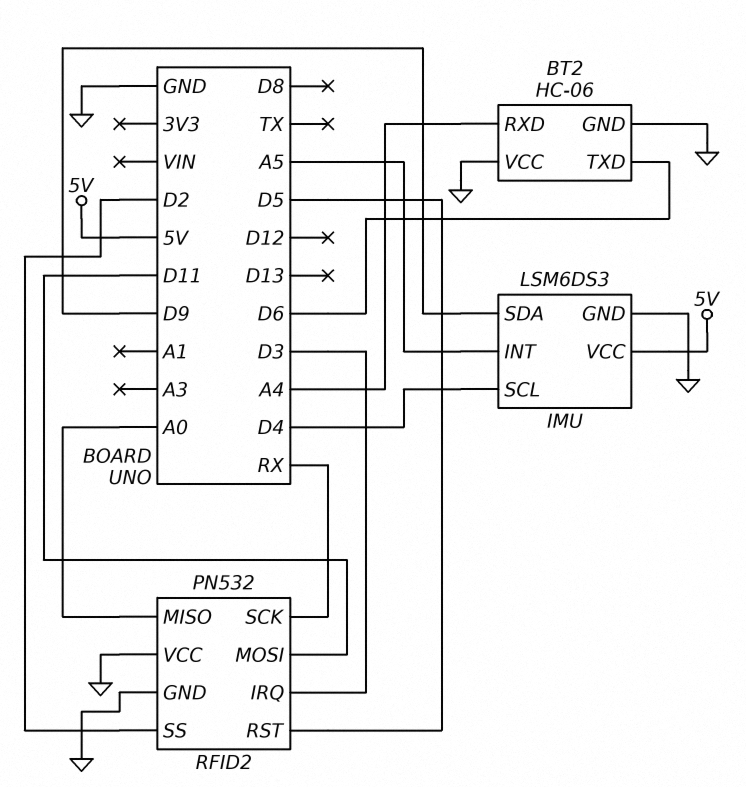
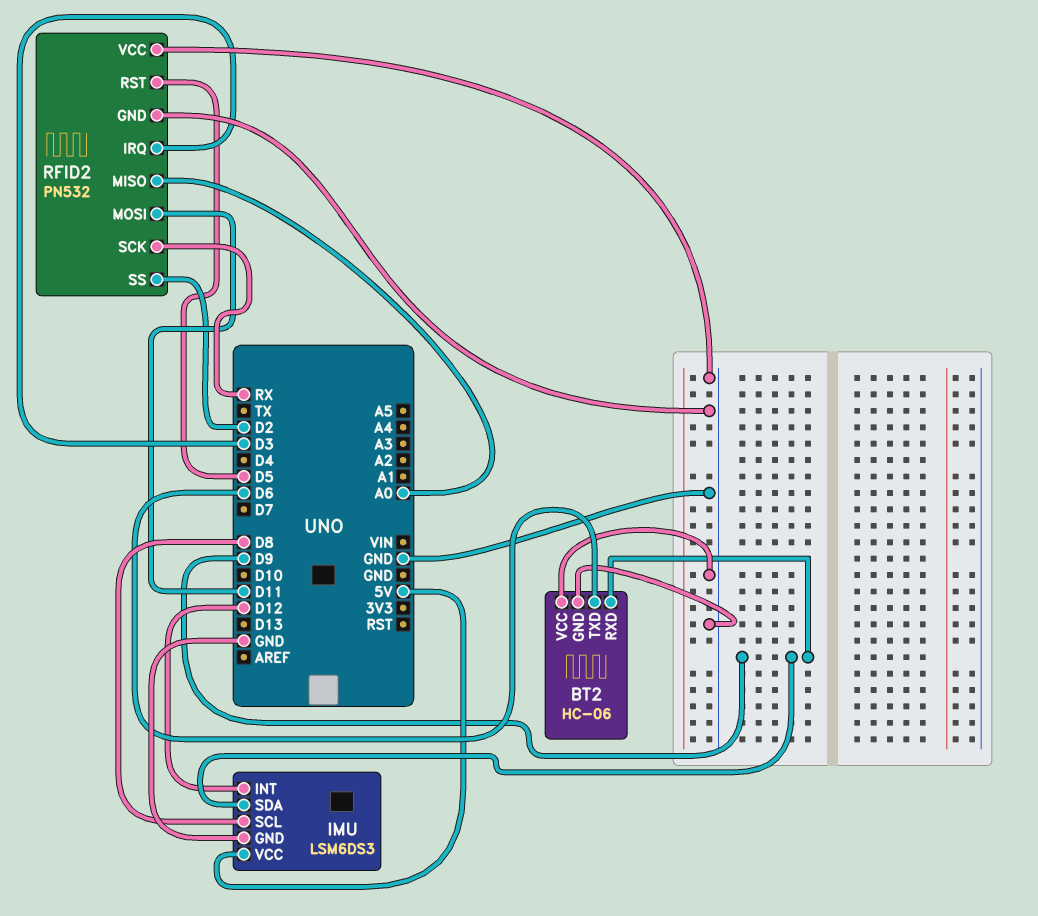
BT2 pin RXD: A4 -> D9
IMU pin INT: A5 -> D12
IMU pin SCL: D4 -> D8

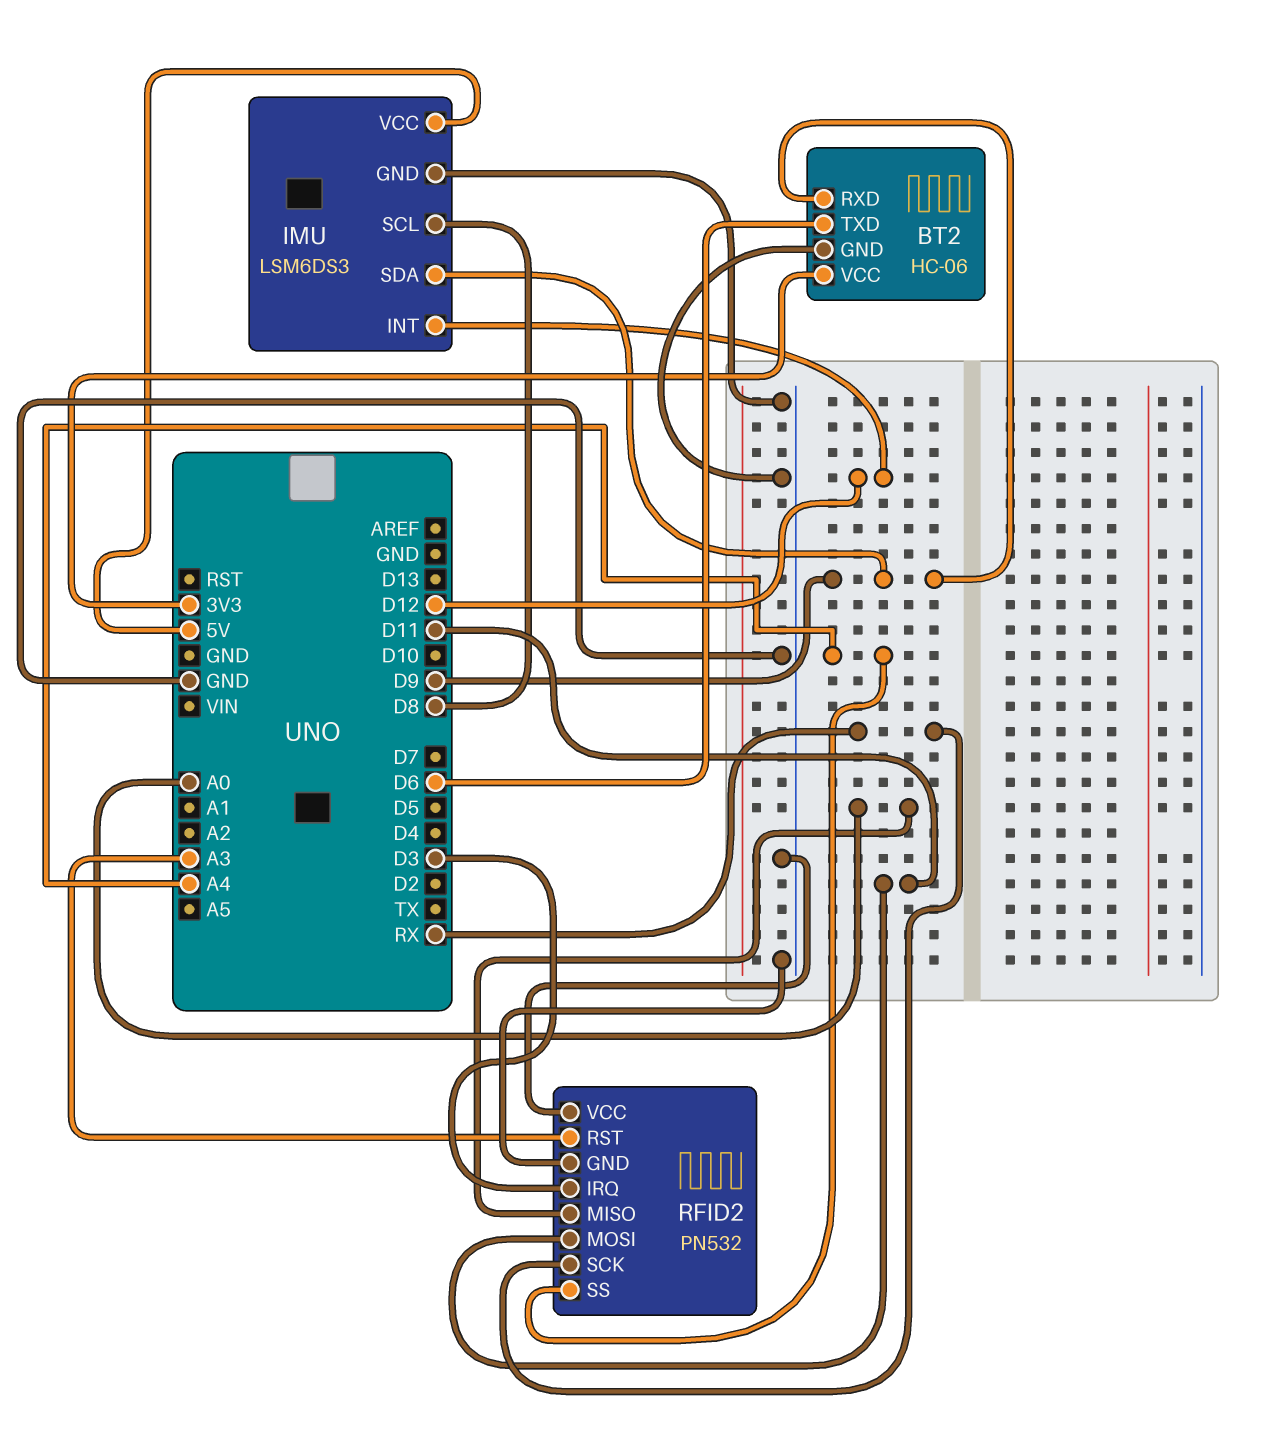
BT2 pin VCC: GND -> 3V3
RFID2 pin RST: D5 -> A3
RFID2 pin SS: D2 -> A4

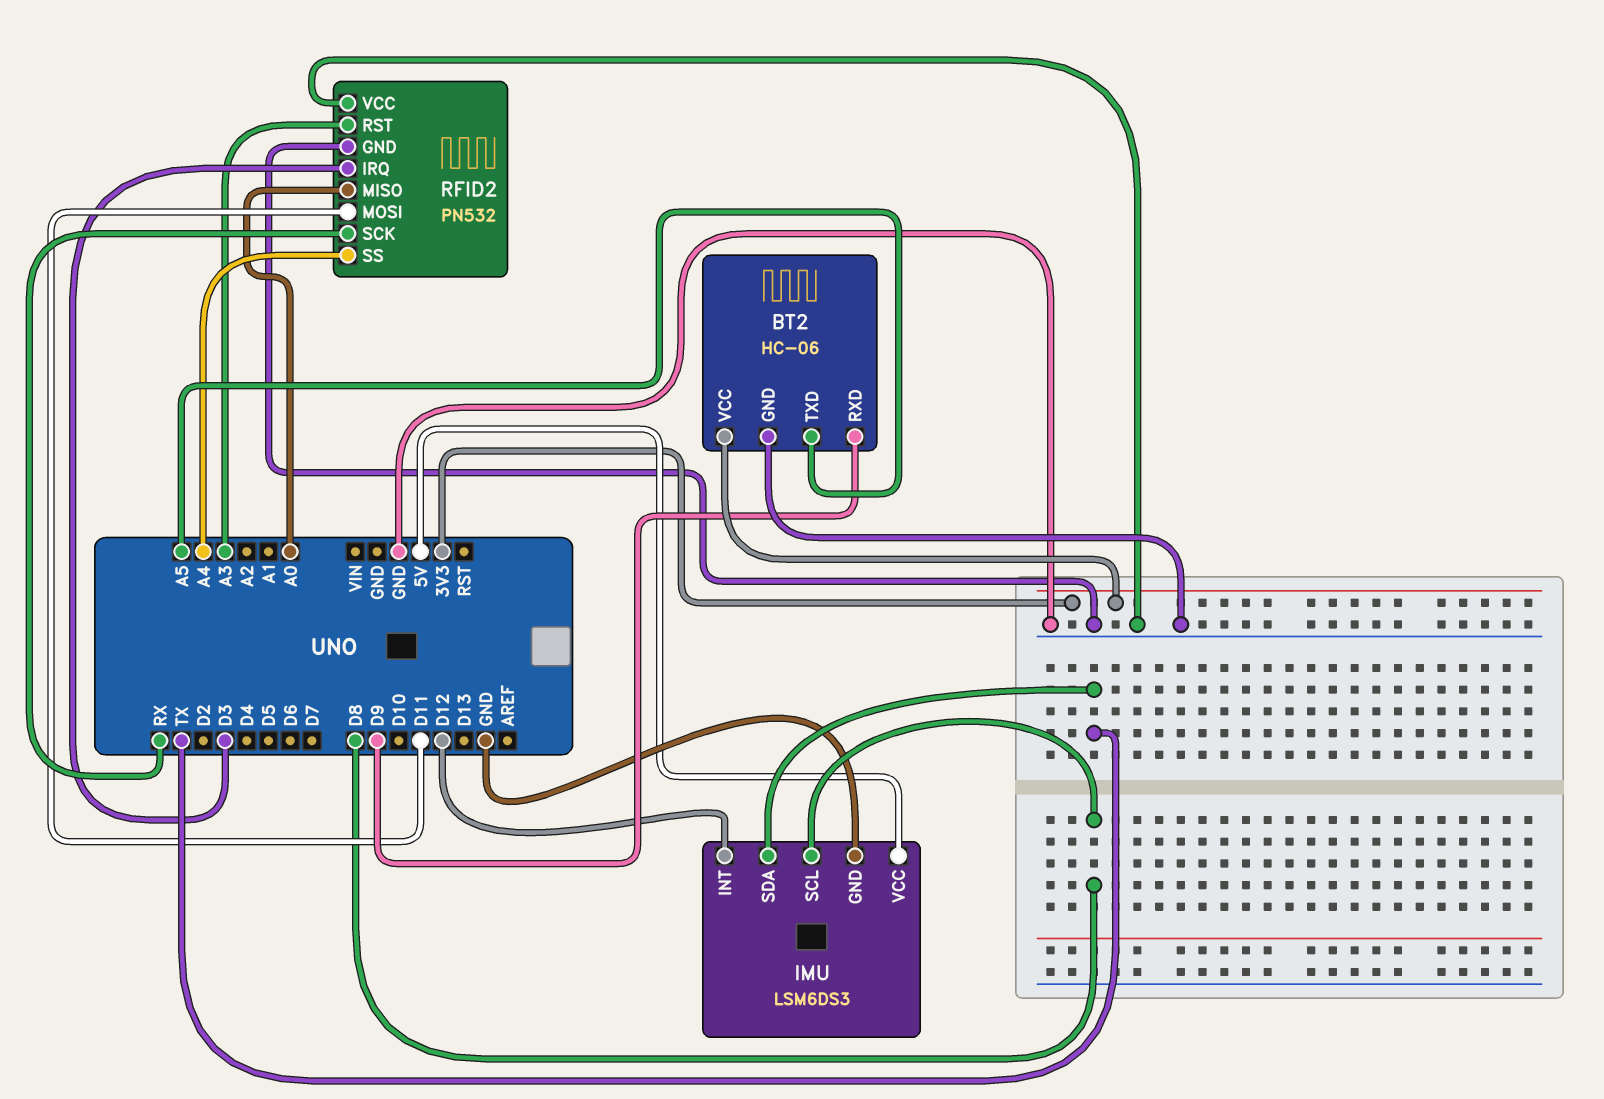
BT2 pin TXD: D6 -> A5
IMU pin SDA: D9 -> TX

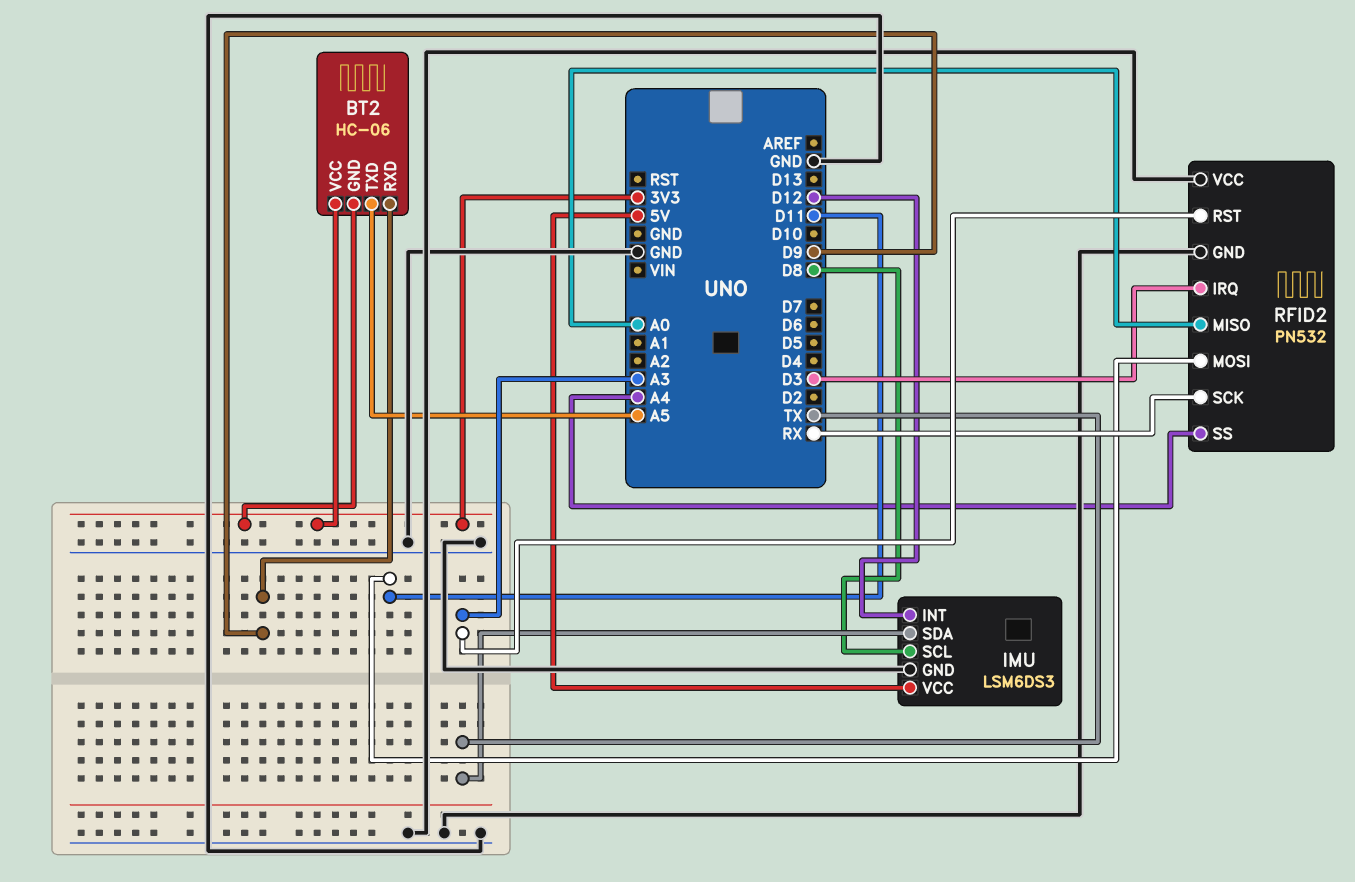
BT2 pin GND: GND -> 3V3

